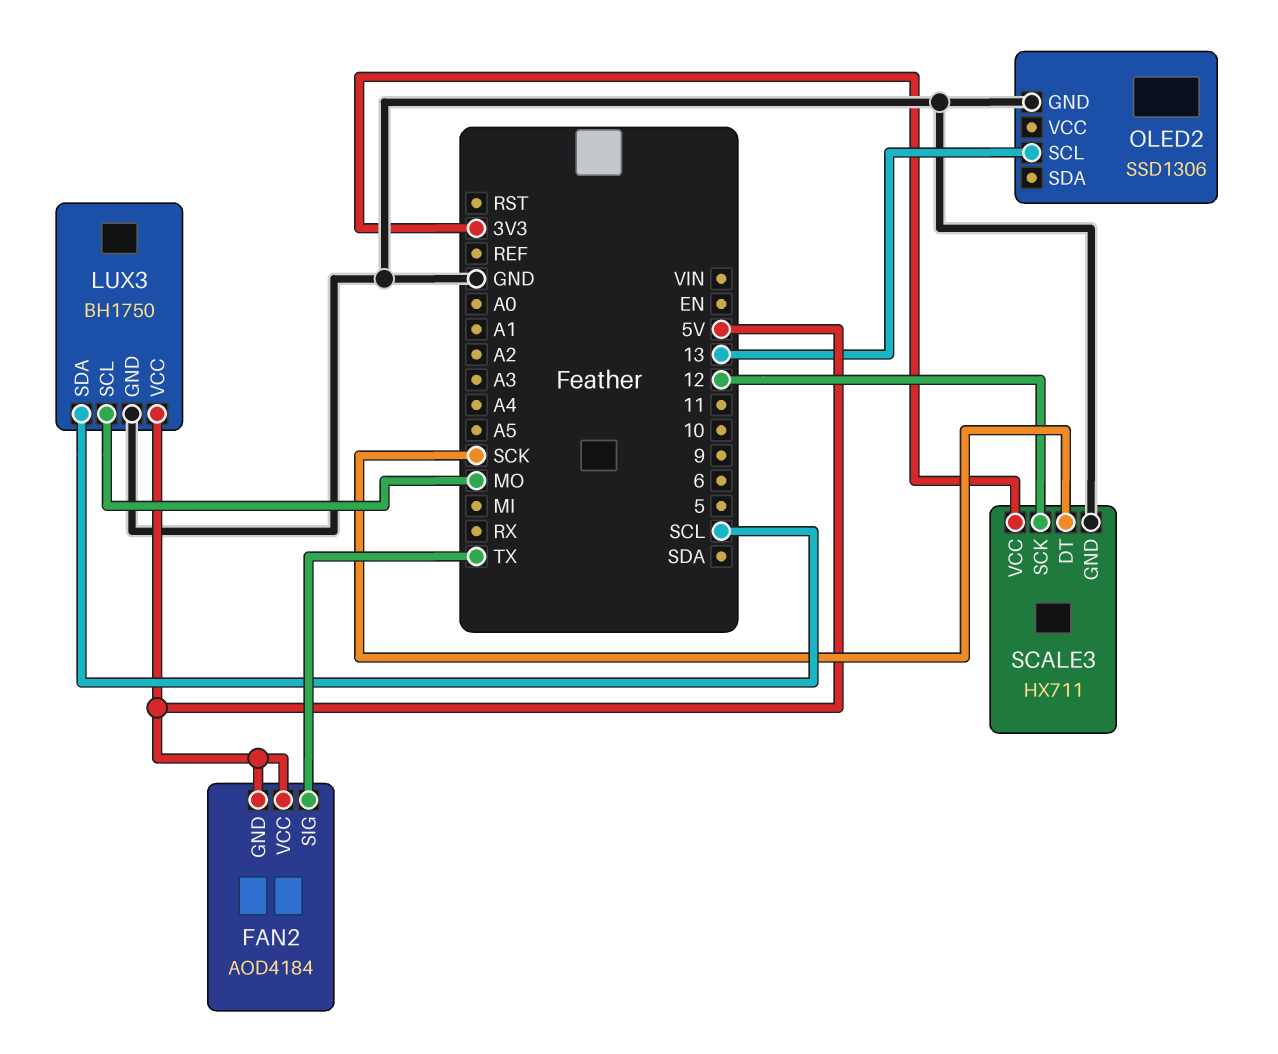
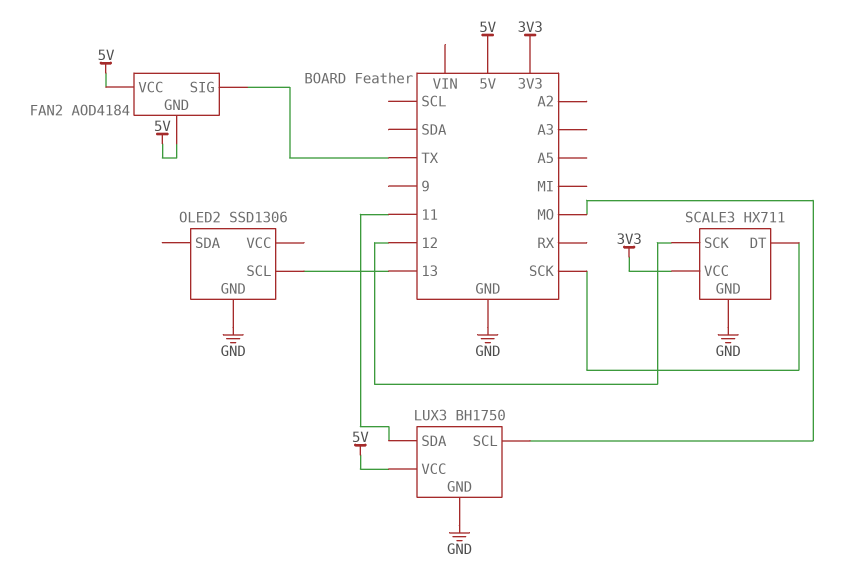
LUX3 pin SDA: SCL -> 11

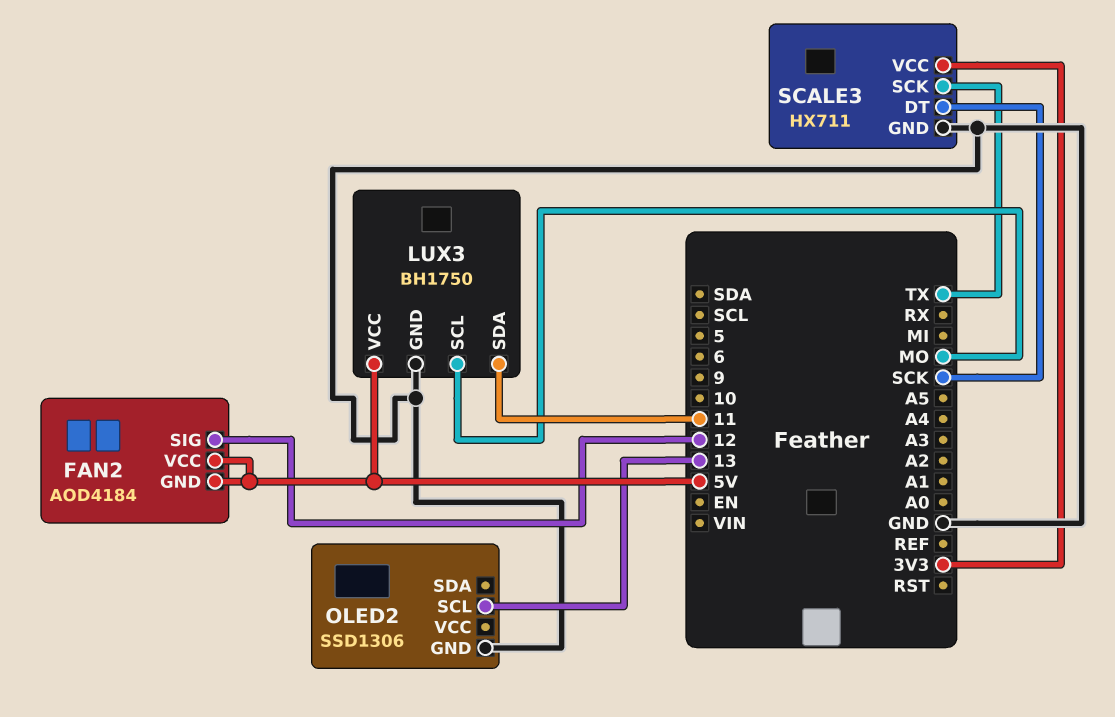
FAN2 pin SIG: TX -> 12
SCALE3 pin SCK: 12 -> TX

